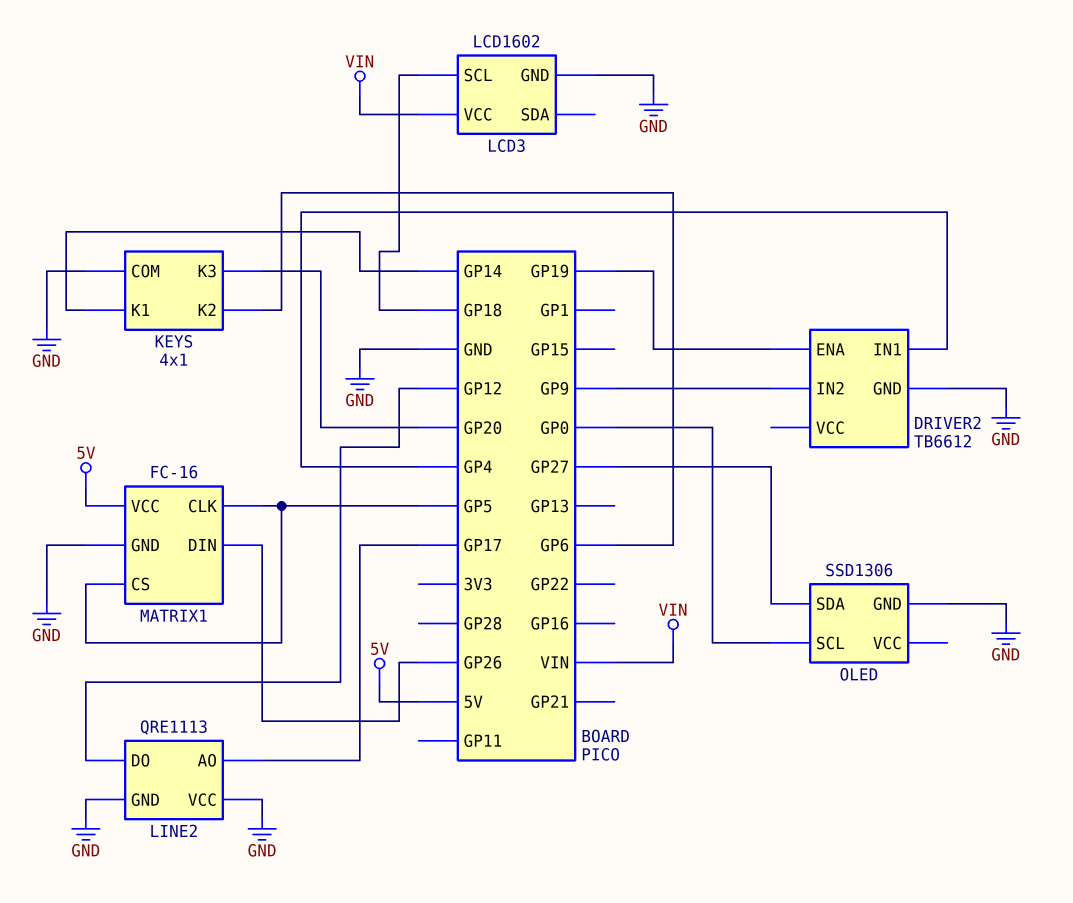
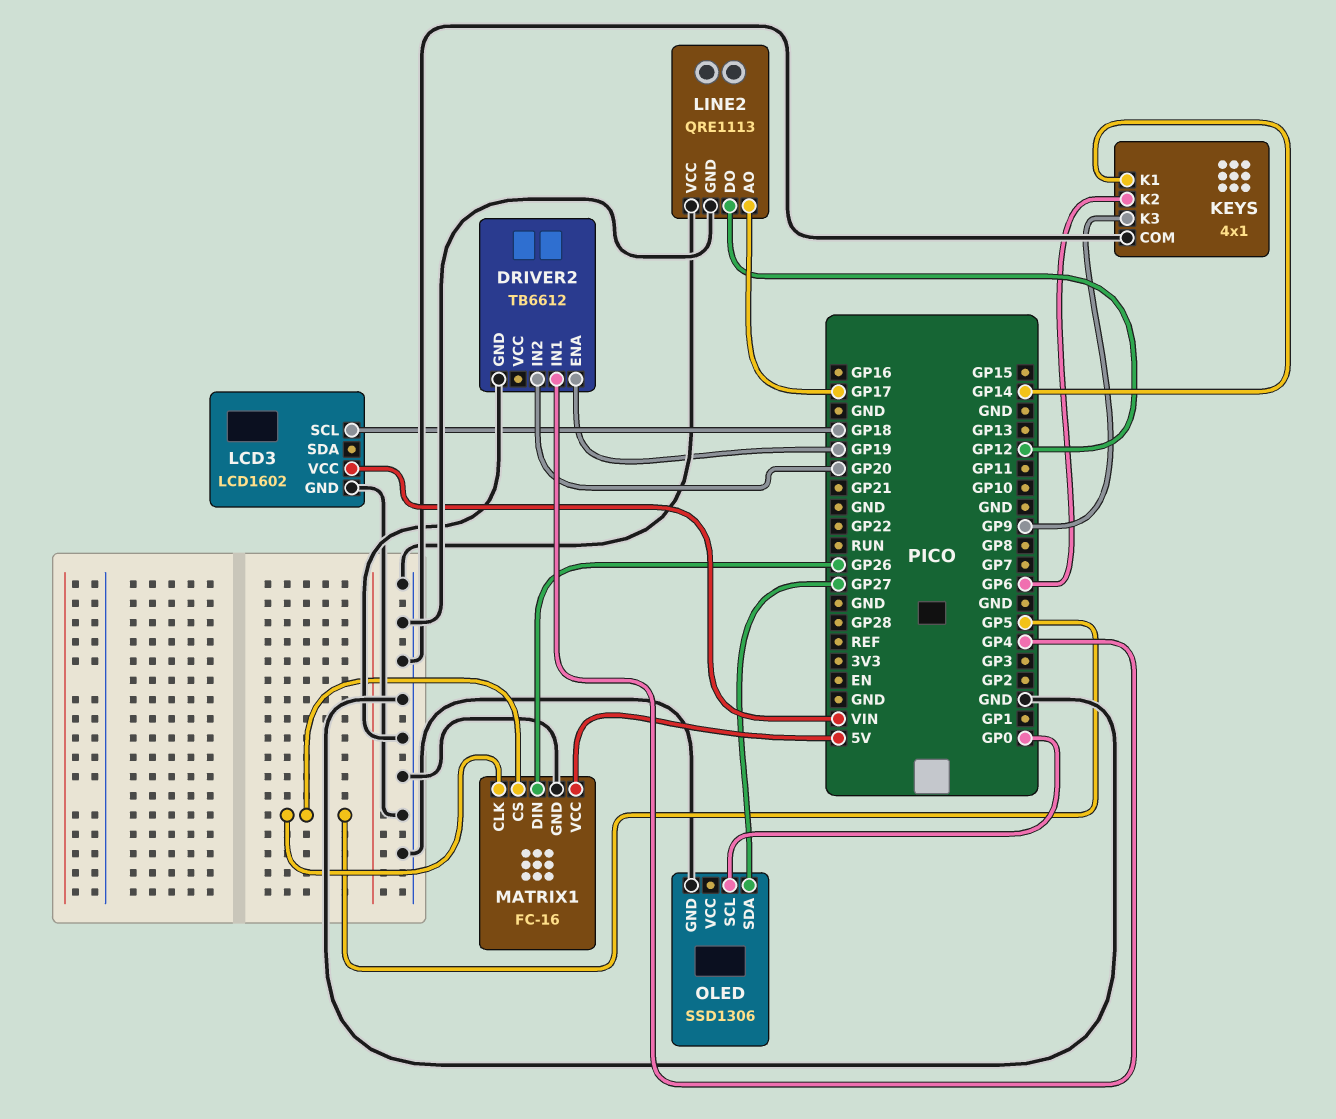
DRIVER2 pin IN2: GP9 -> GP20
KEYS pin K3: GP20 -> GP9

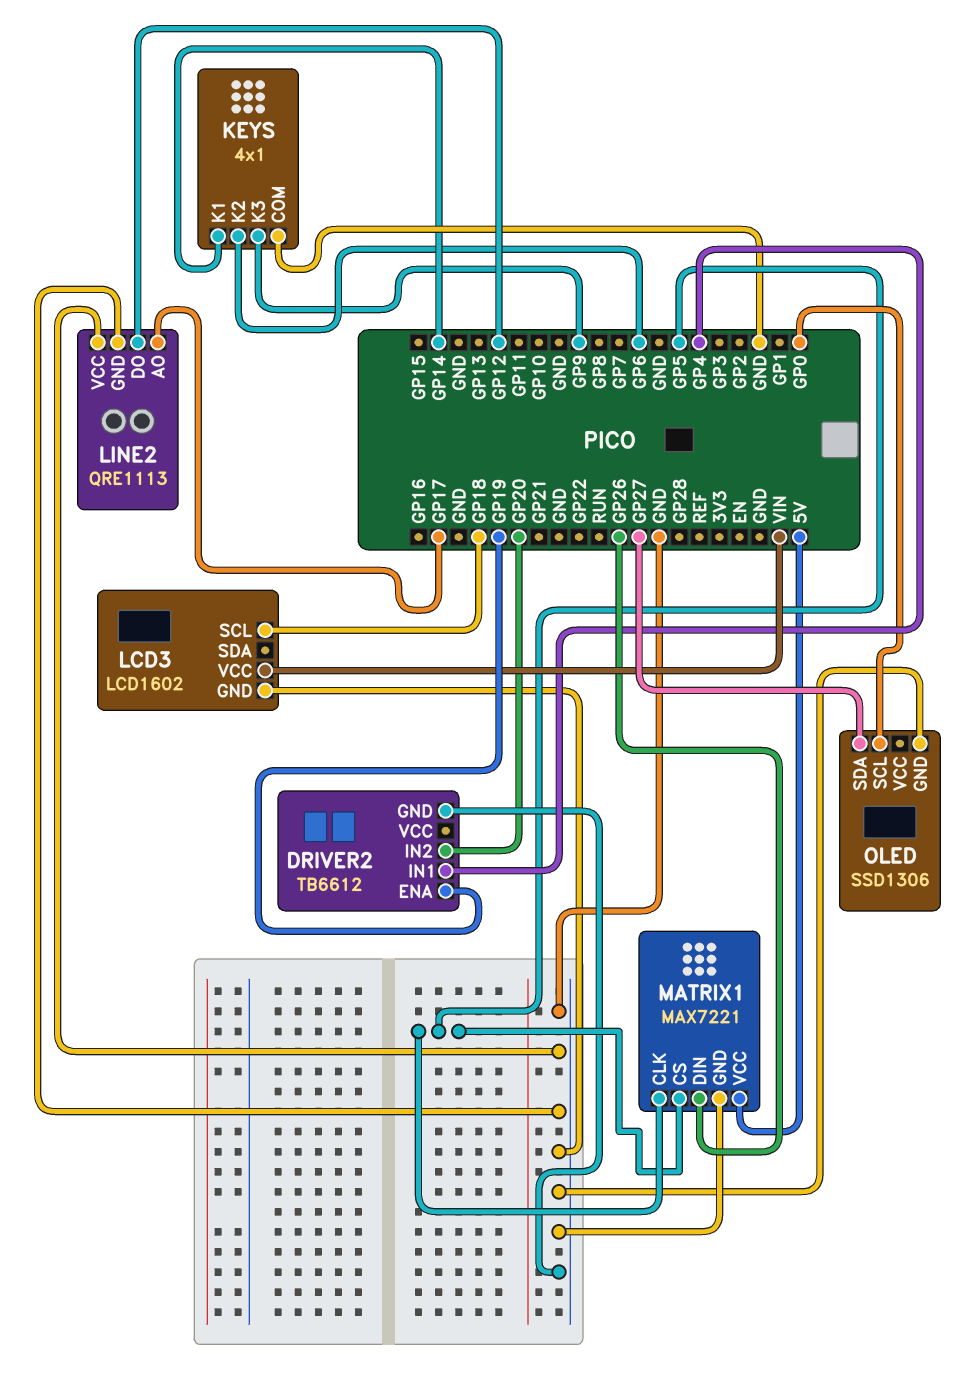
MATRIX1: FC-16 -> MAX7221

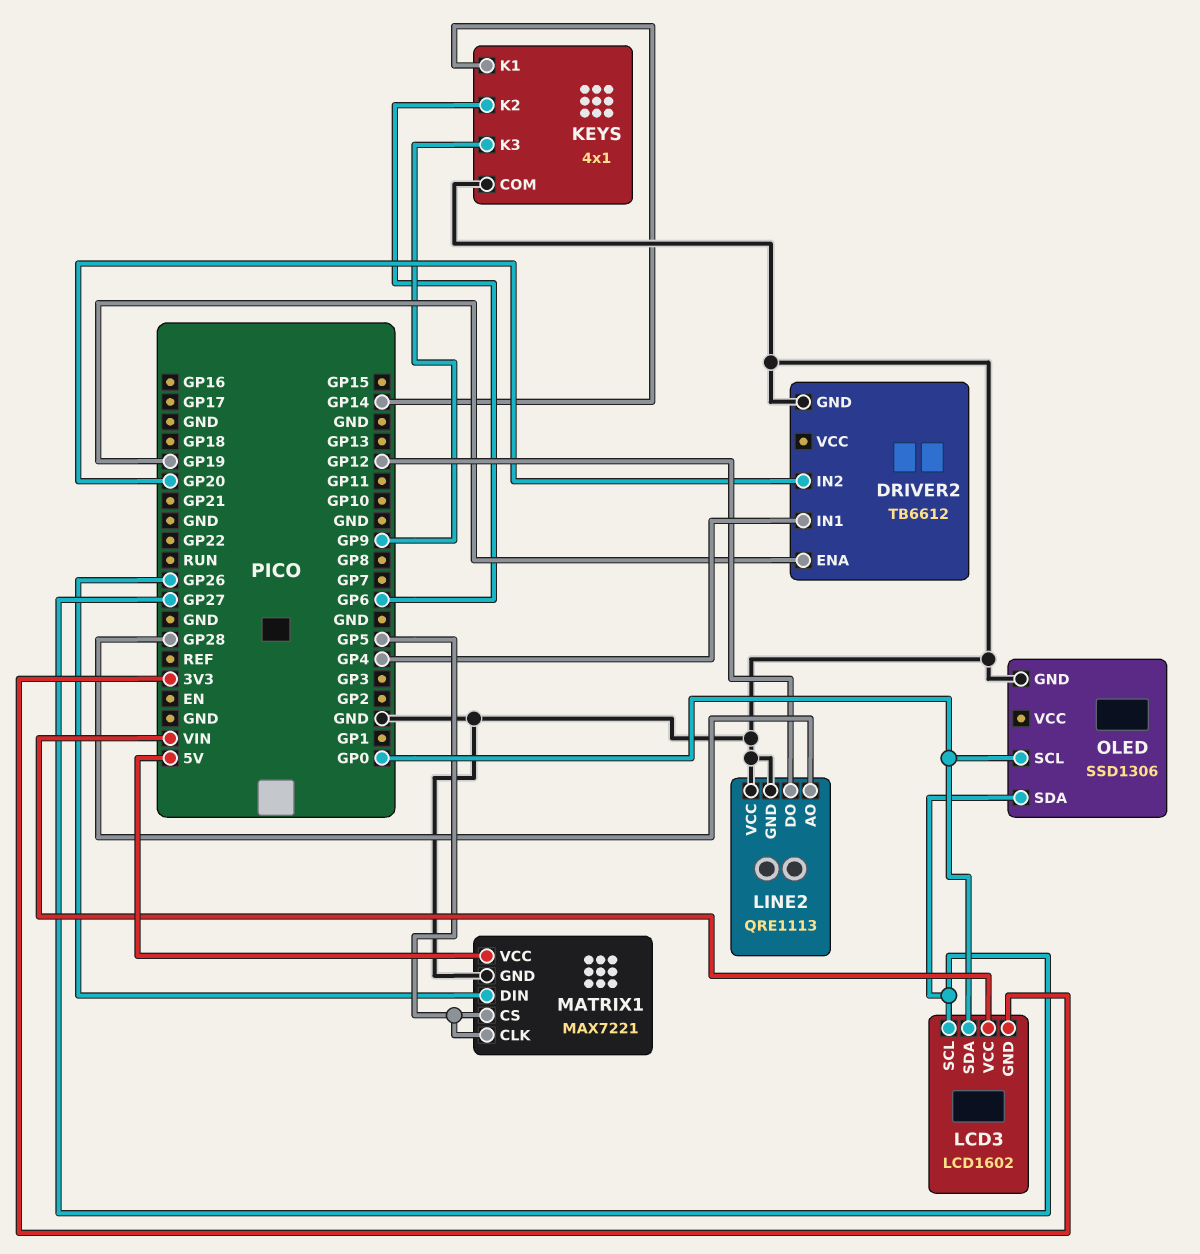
LCD3 pin GND: GND -> 3V3
LCD3 pin SCL: GP18 -> GP27
LCD3 pin SDA: none -> GP0
LINE2 pin AO: GP17 -> GP28

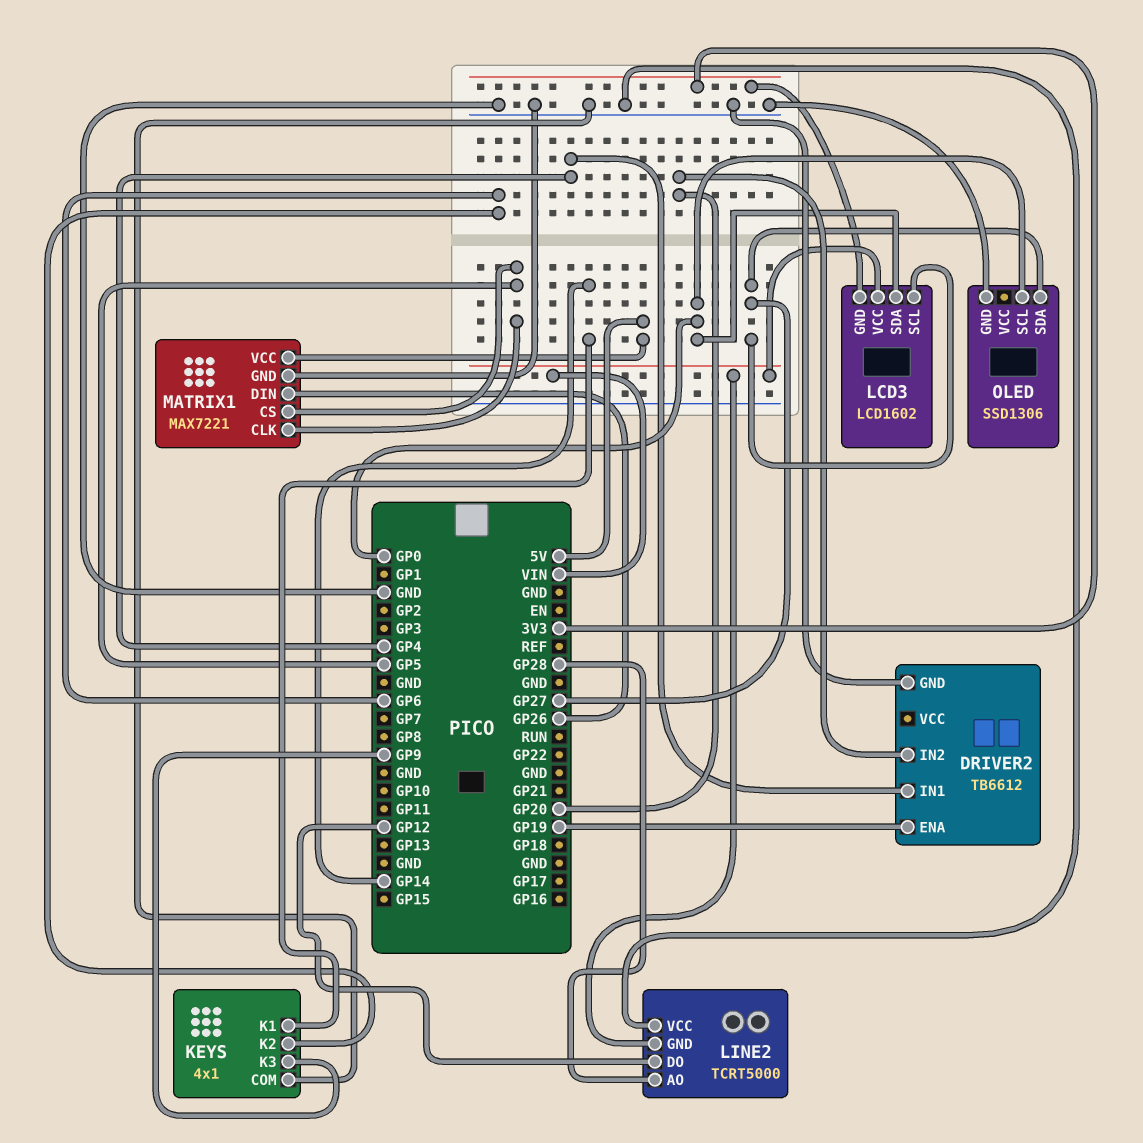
LINE2: QRE1113 -> TCRT5000
LINE2 pin GND: GND -> VIN

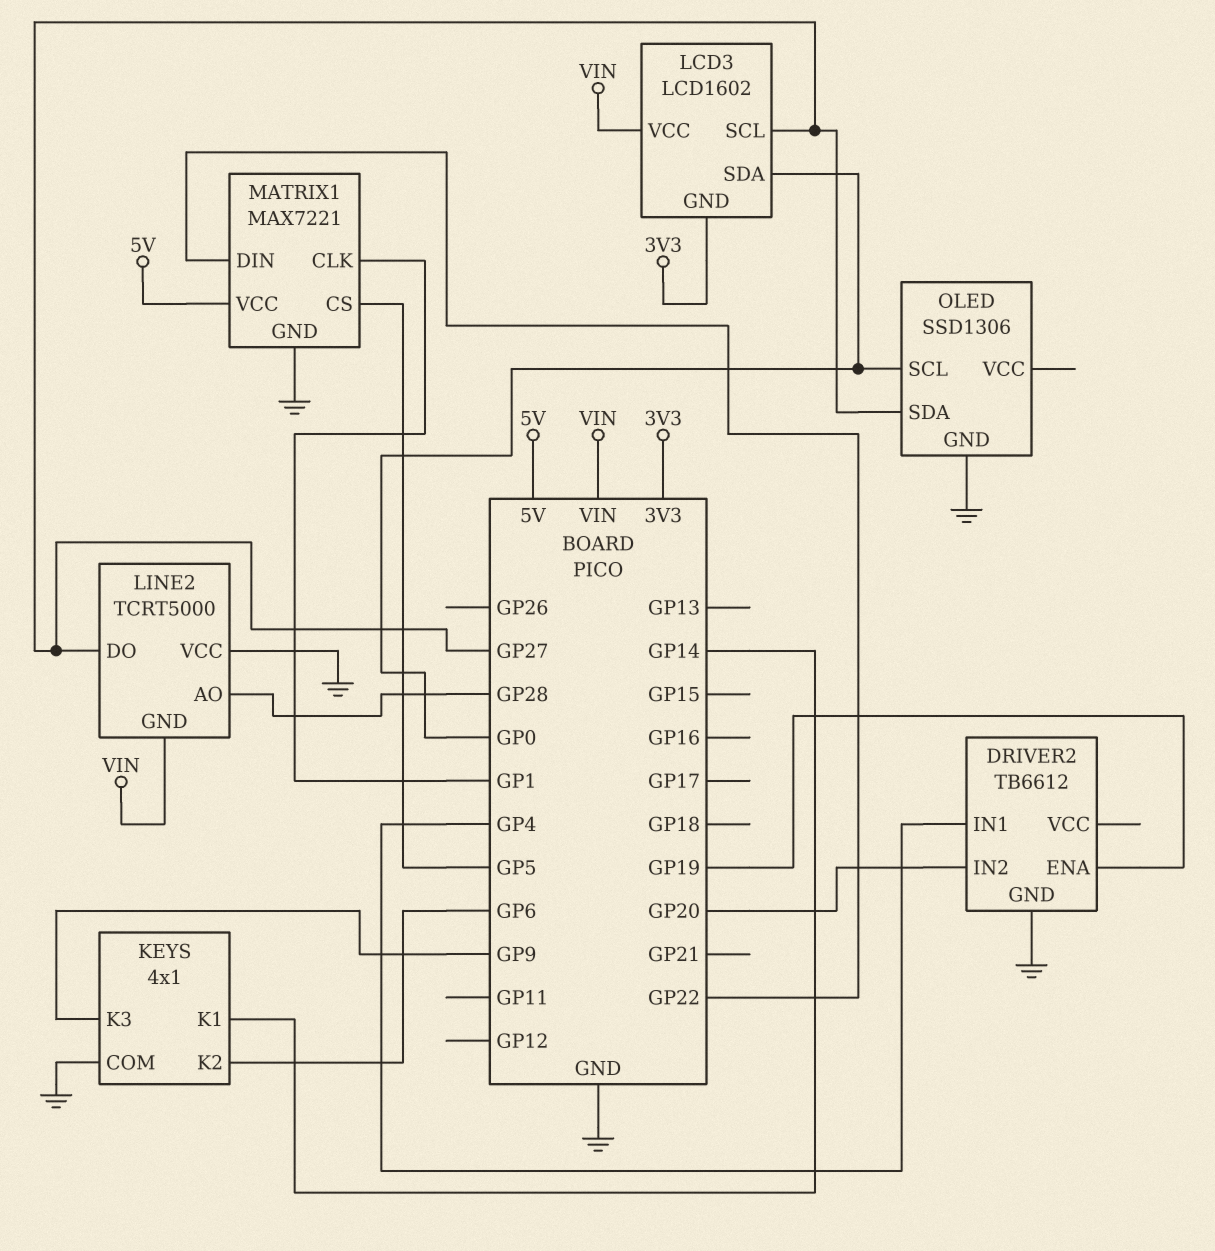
LINE2 pin DO: GP12 -> GP27
MATRIX1 pin CLK: GP5 -> GP1
MATRIX1 pin DIN: GP26 -> GP22

